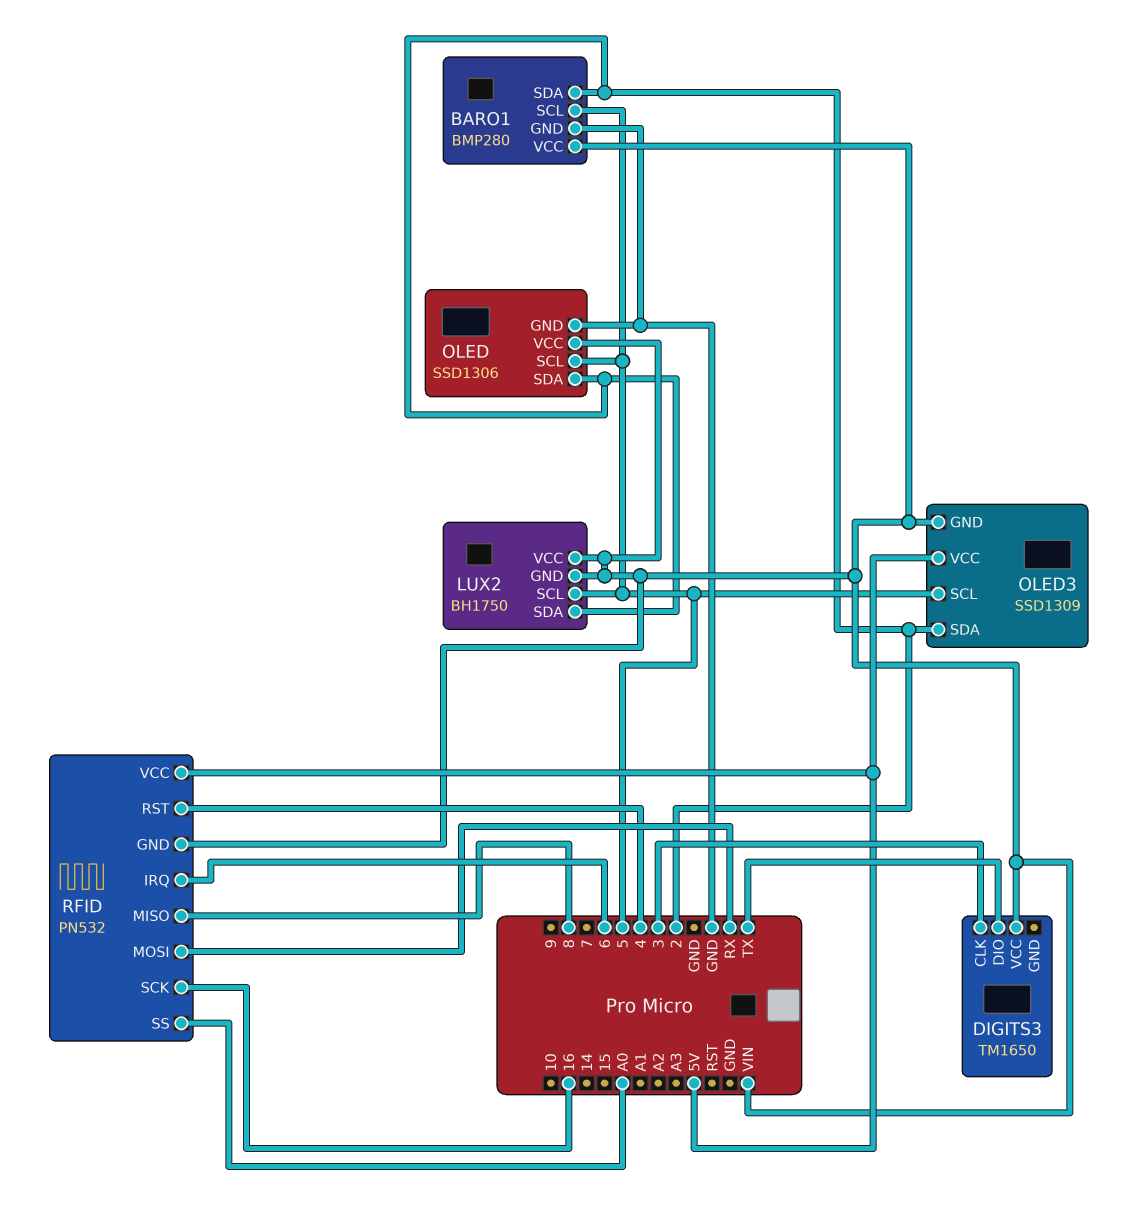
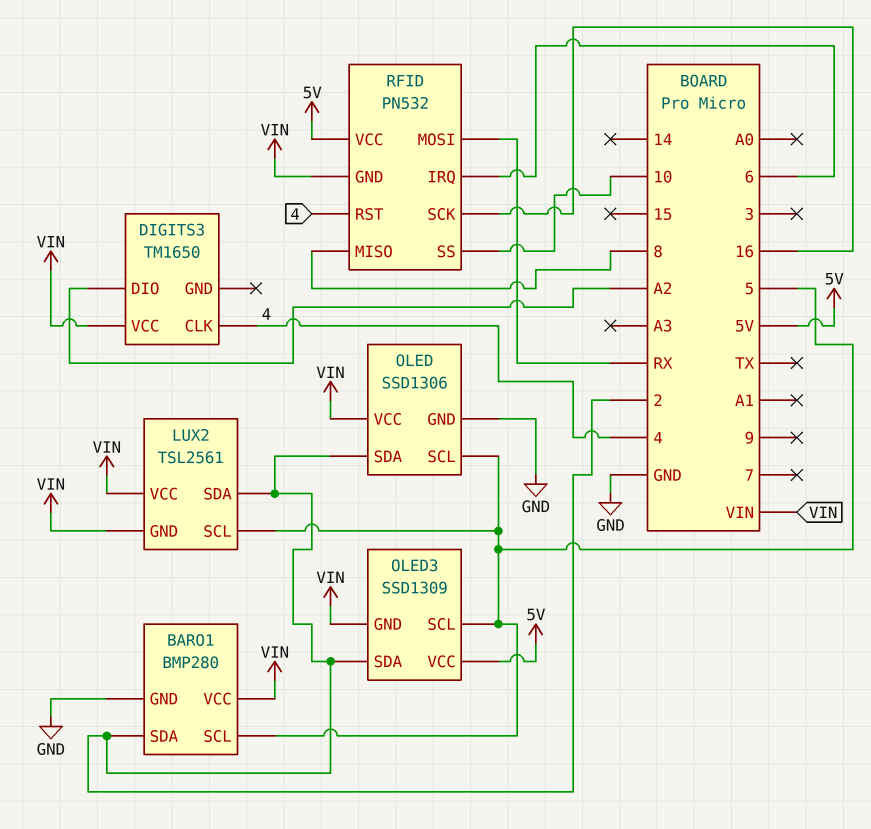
DIGITS3 pin CLK: 3 -> 4
DIGITS3 pin DIO: TX -> A2
LUX2: BH1750 -> TSL2561
RFID pin SS: A0 -> 10

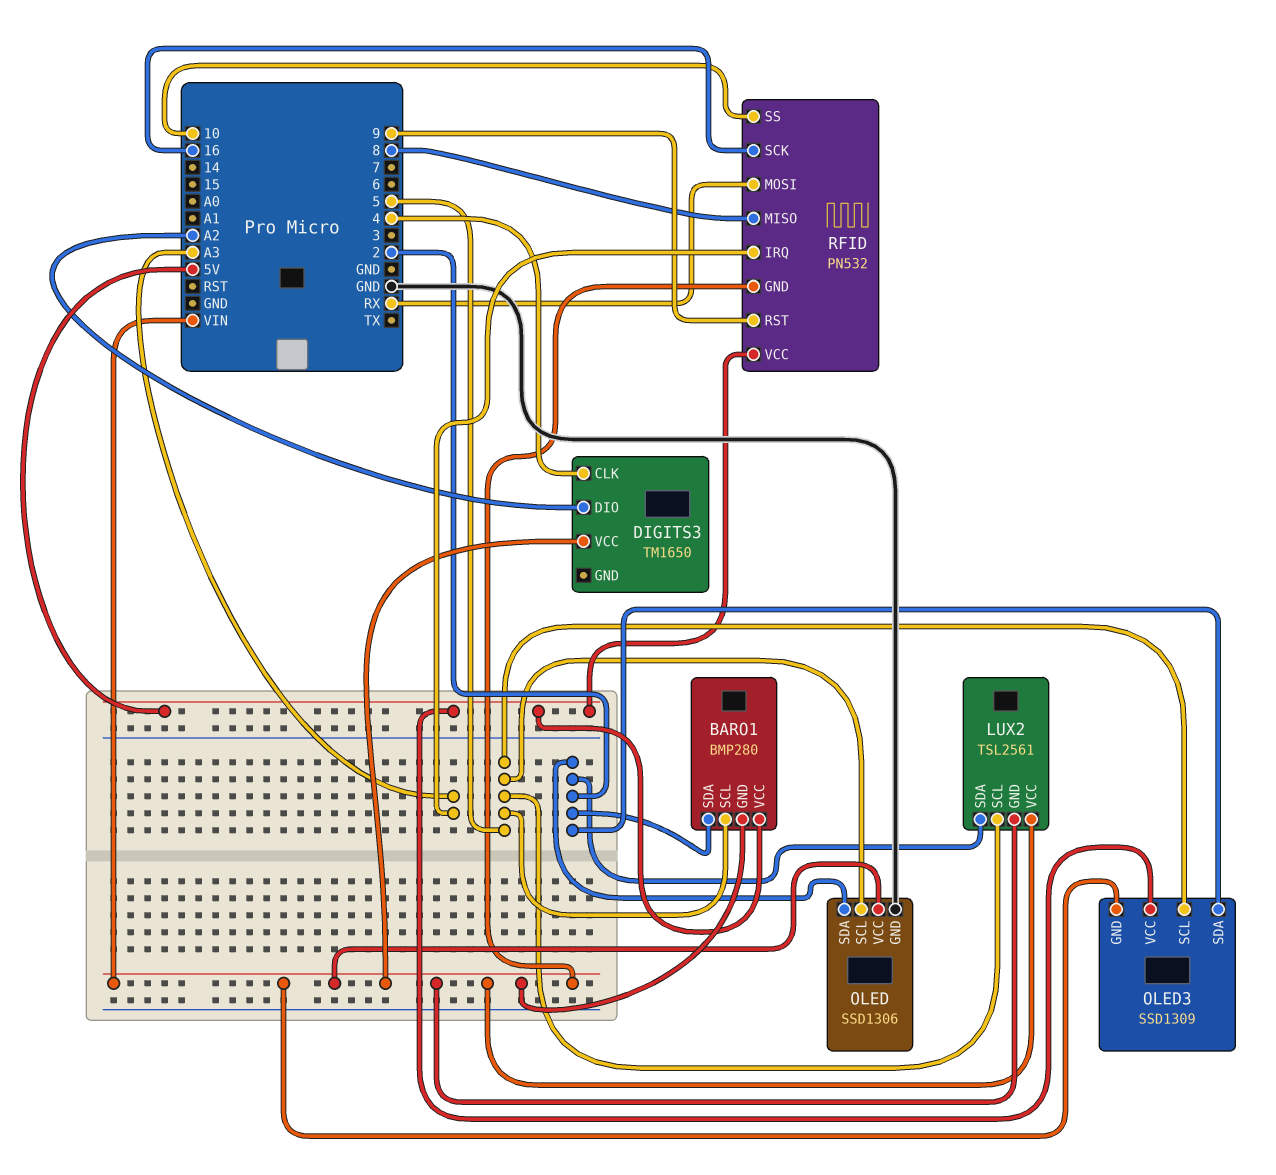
BARO1 pin GND: GND -> VIN
BARO1 pin VCC: VIN -> 5V
RFID pin IRQ: 6 -> A3
RFID pin RST: 4 -> 9

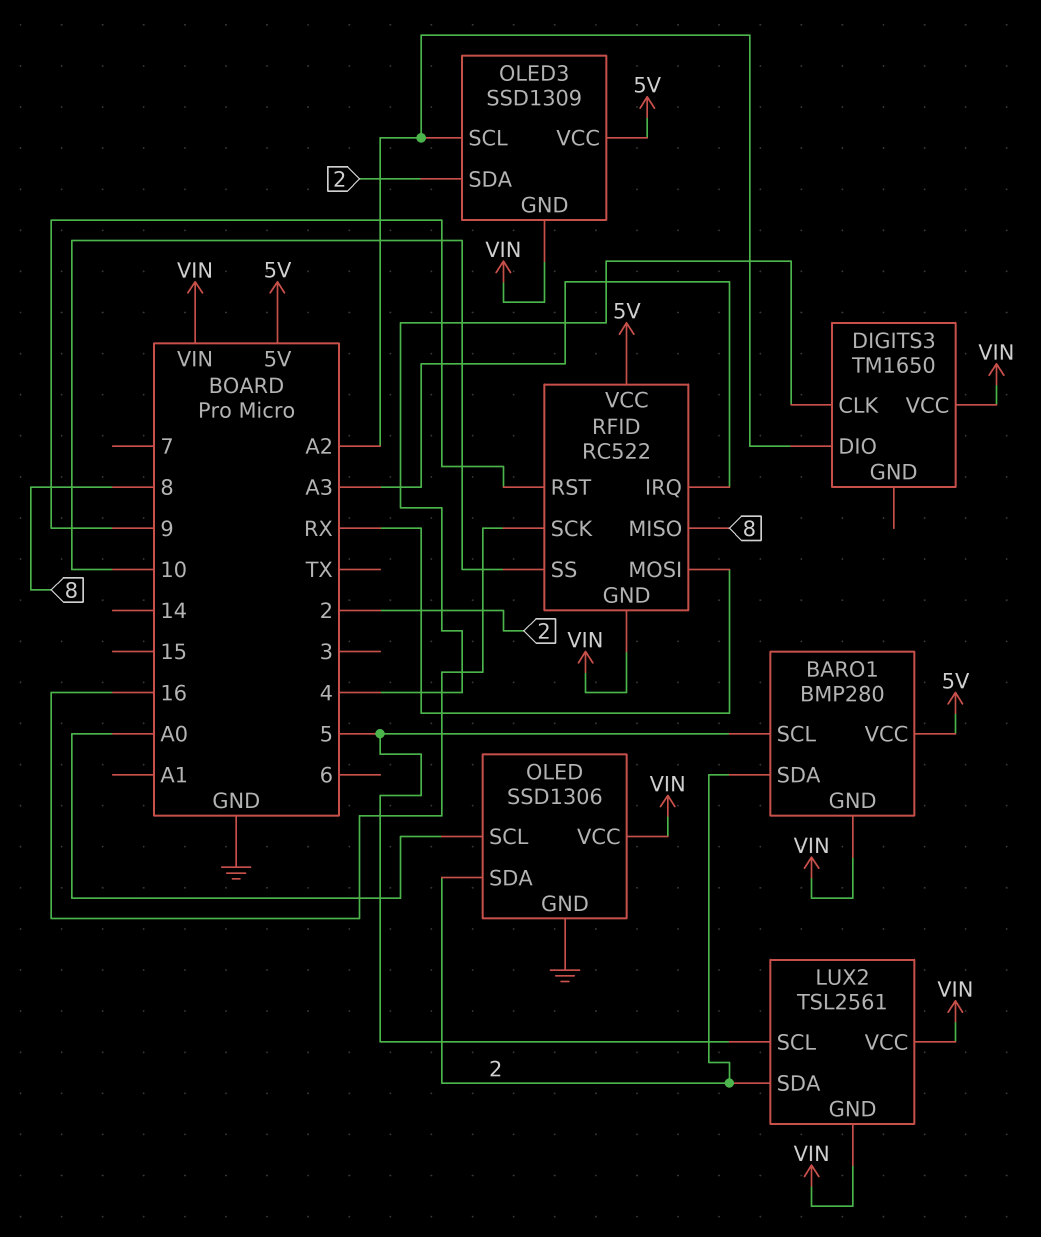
OLED pin SCL: 5 -> A0
OLED3 pin SCL: 5 -> A2
RFID: PN532 -> RC522

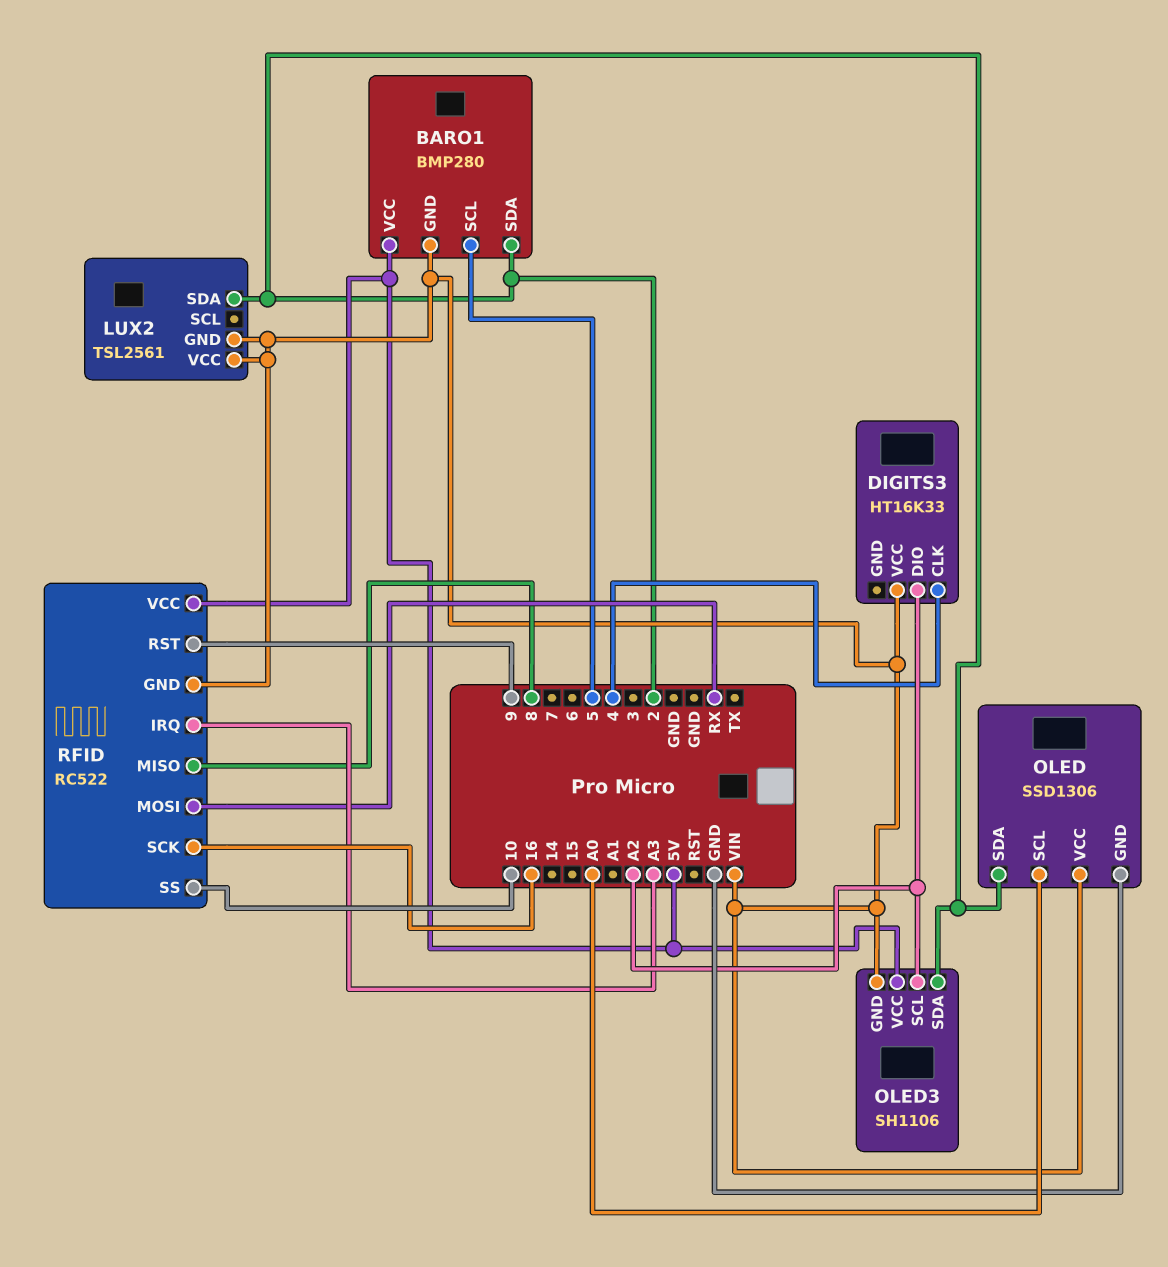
DIGITS3: TM1650 -> HT16K33
LUX2 pin SCL: 5 -> none
OLED3: SSD1309 -> SH1106

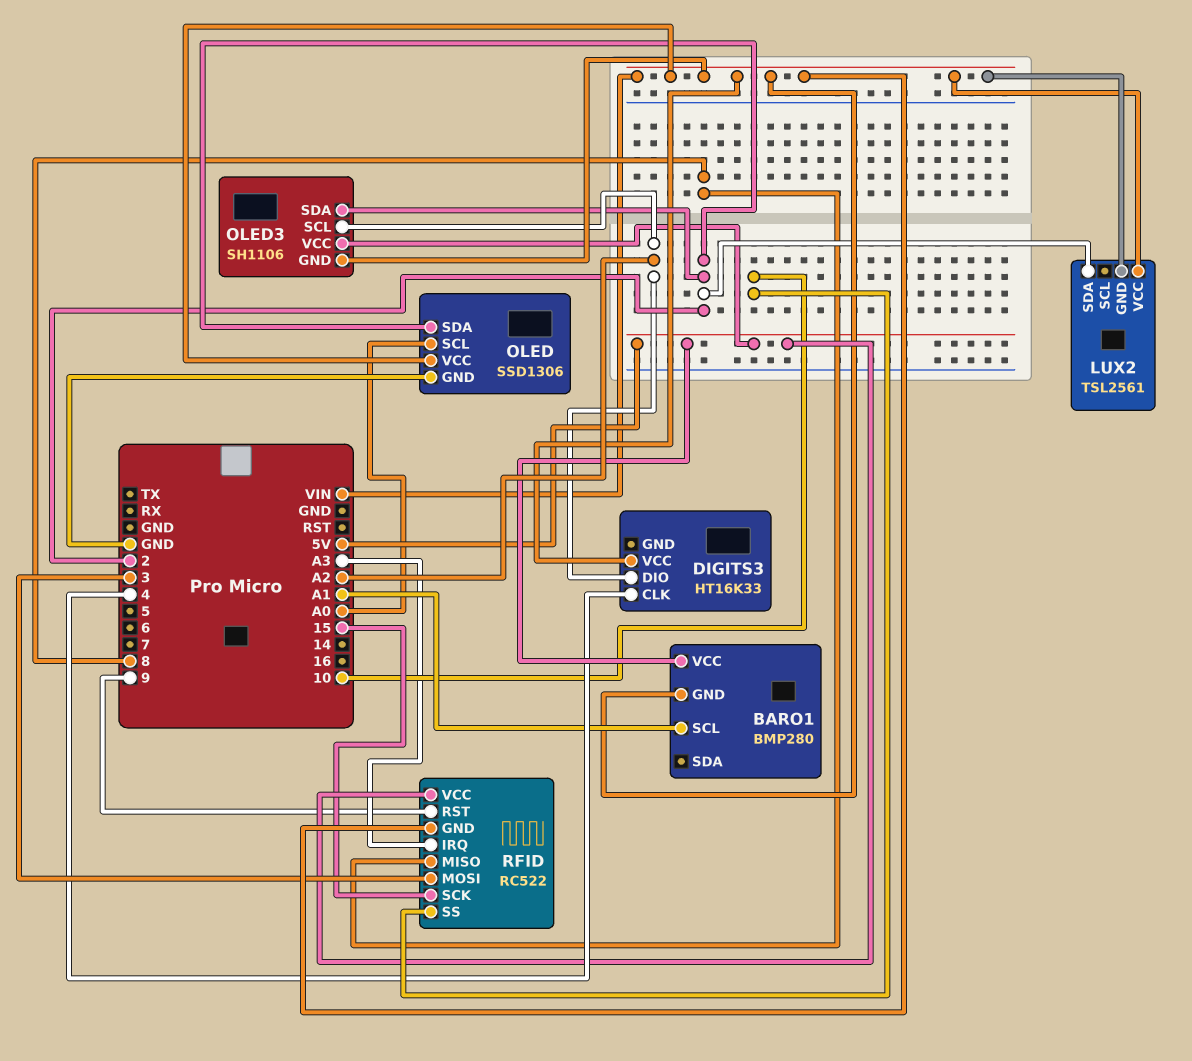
BARO1 pin SCL: 5 -> A1
BARO1 pin SDA: 2 -> none
RFID pin MOSI: RX -> 3
RFID pin SCK: 16 -> 15

